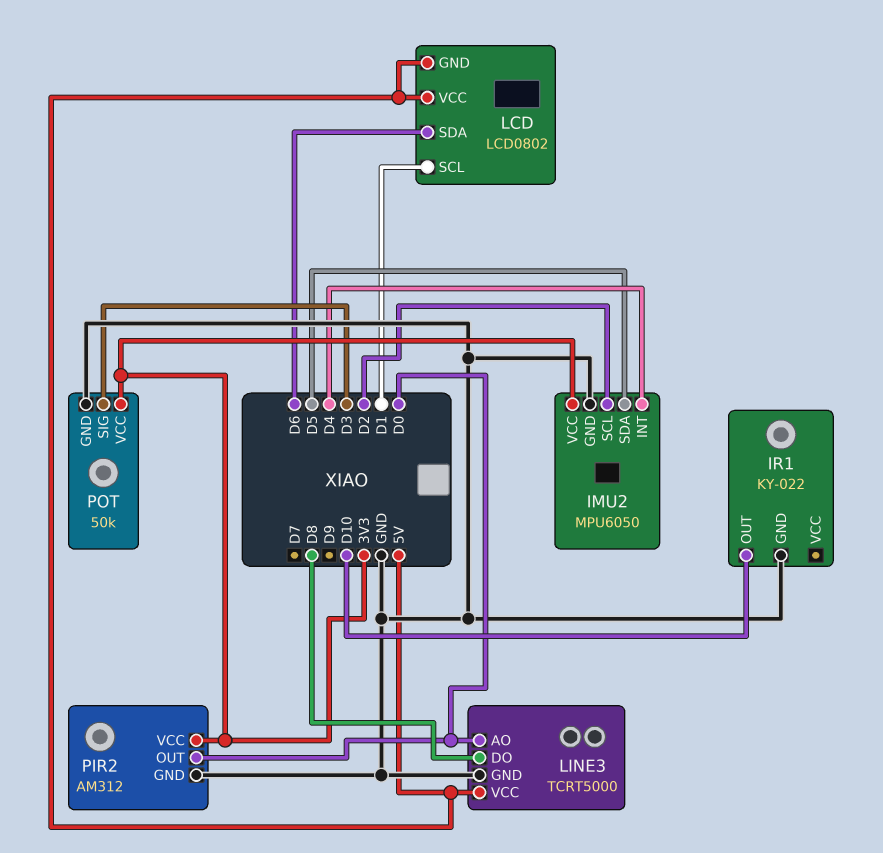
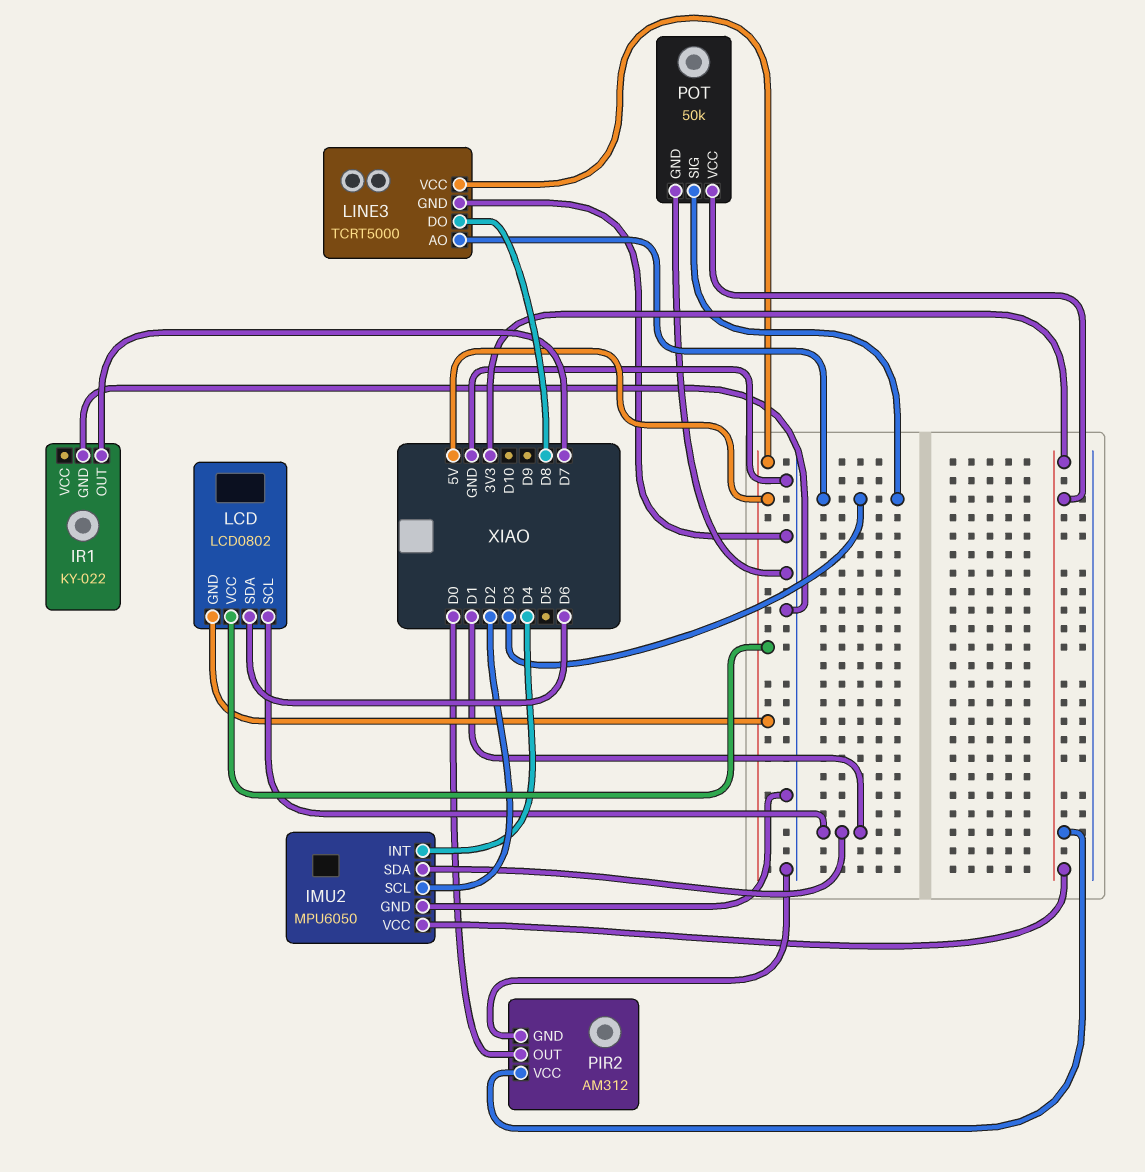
IMU2 pin SDA: D5 -> D1
IR1 pin OUT: D10 -> D7
LINE3 pin AO: D0 -> D3

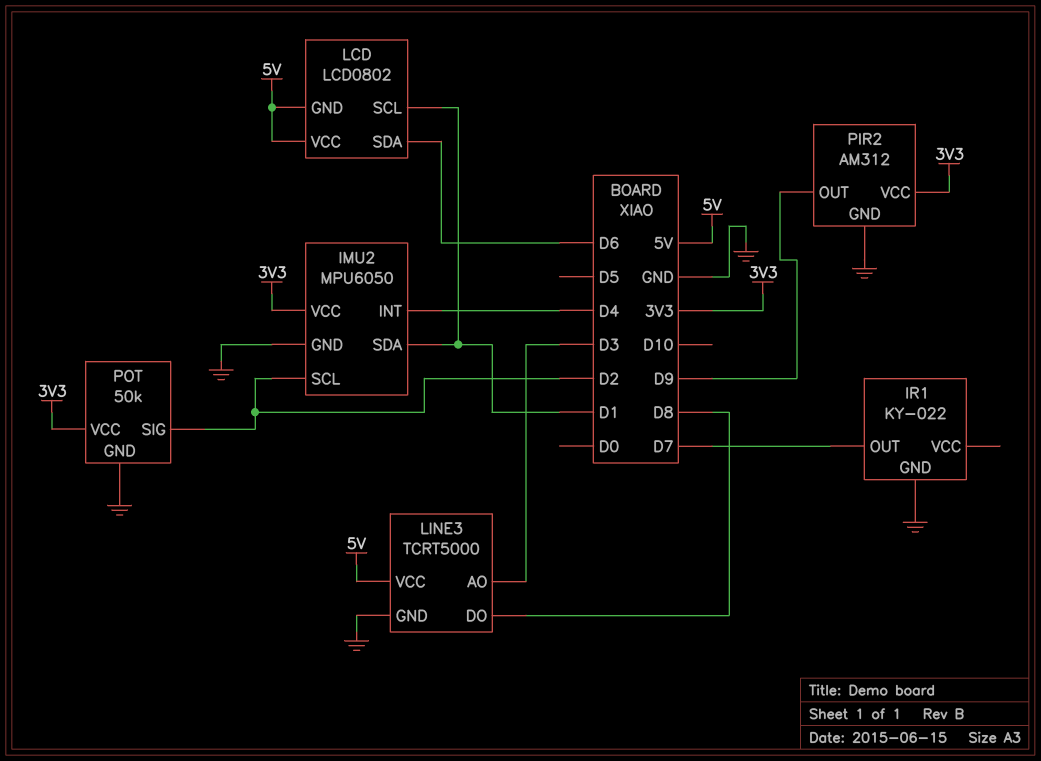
PIR2 pin OUT: D0 -> D9
POT pin SIG: D3 -> D2

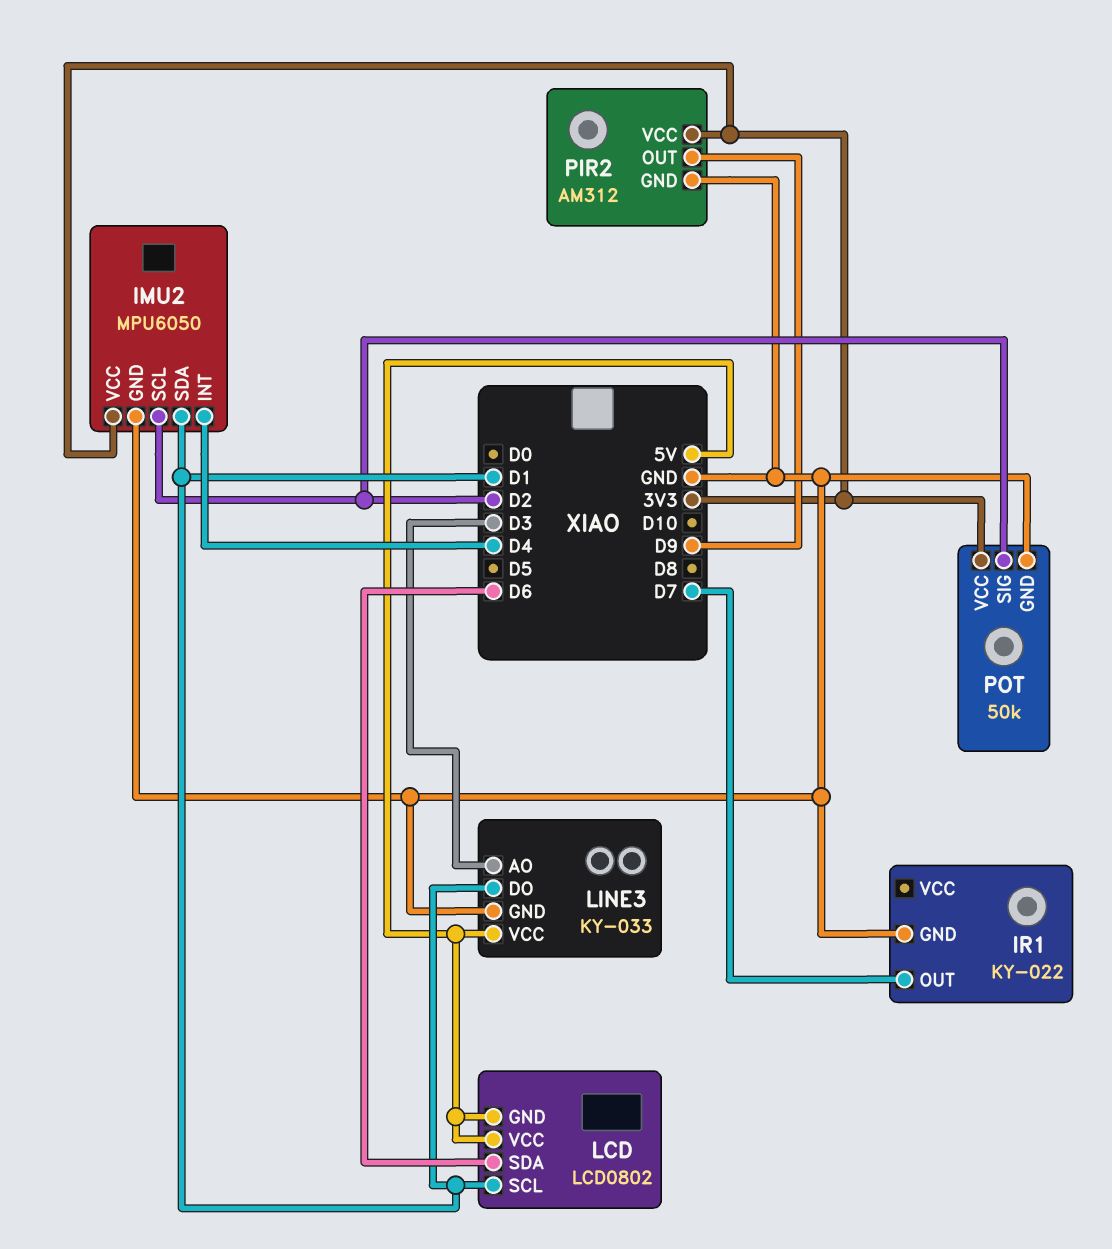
LINE3: TCRT5000 -> KY-033
LINE3 pin DO: D8 -> D1

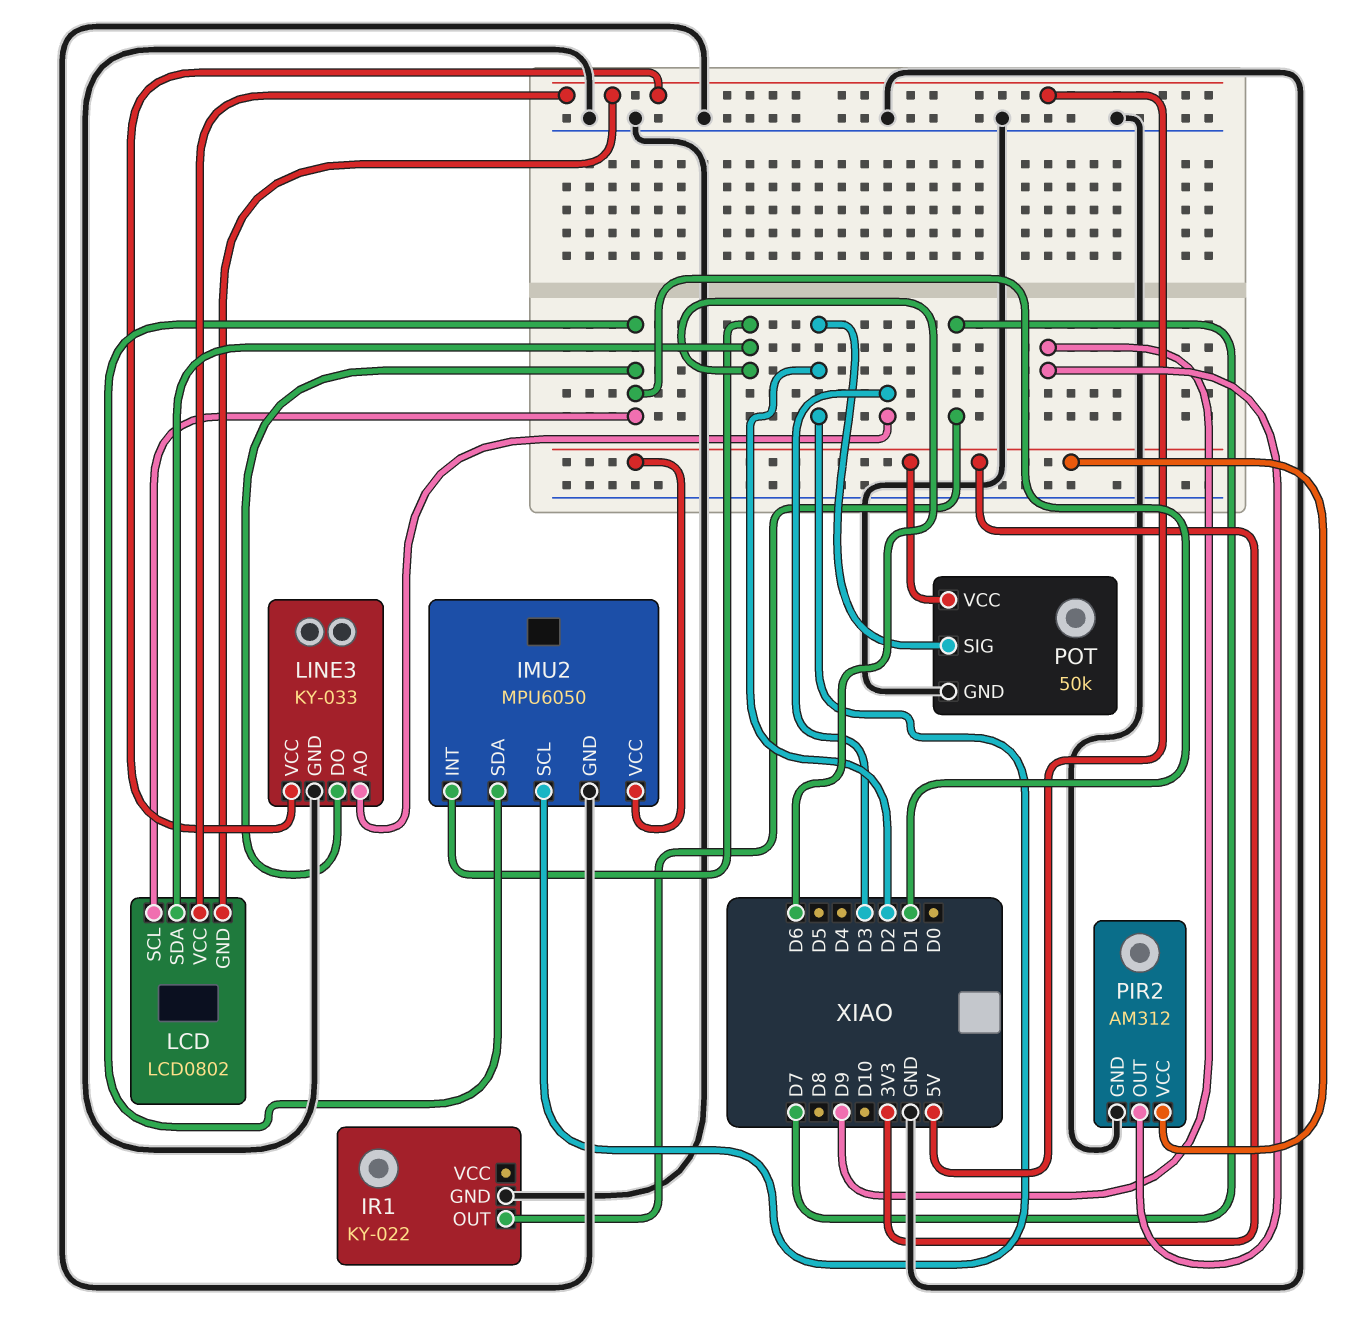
IMU2 pin INT: D4 -> D6

